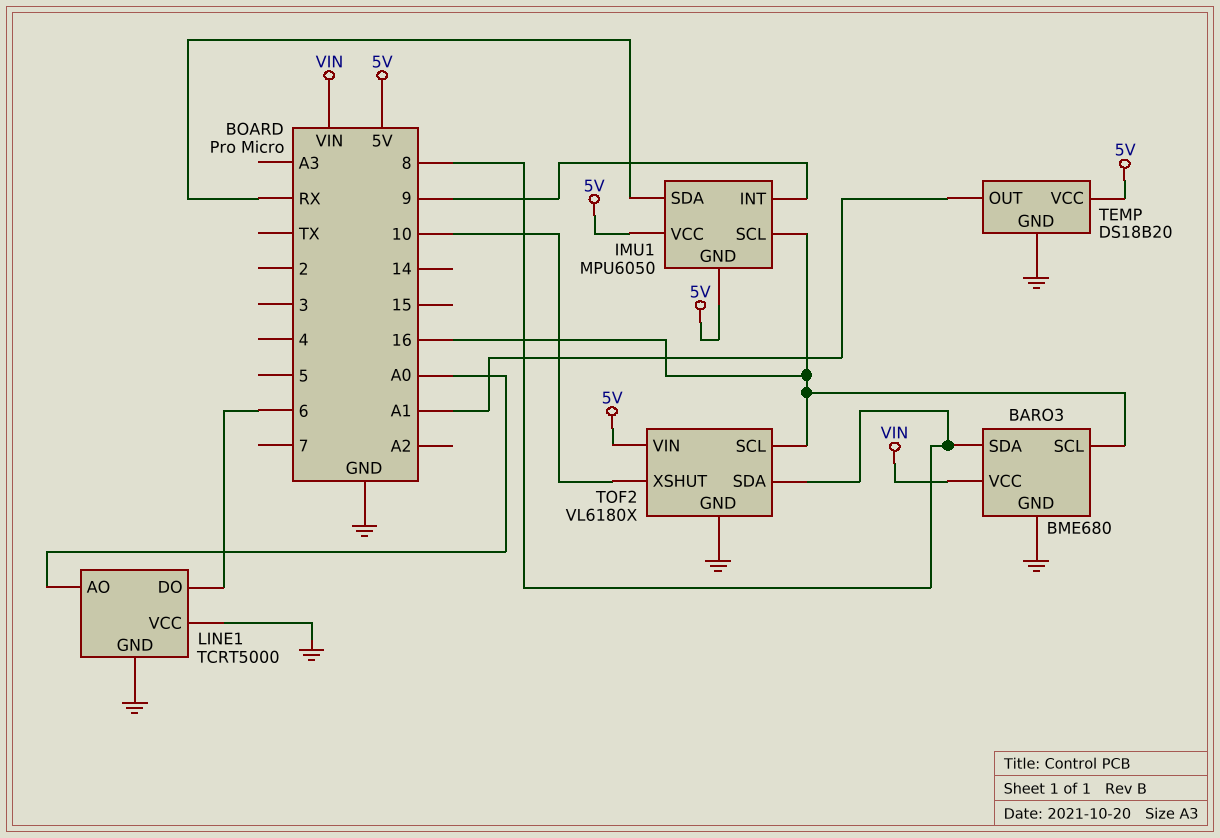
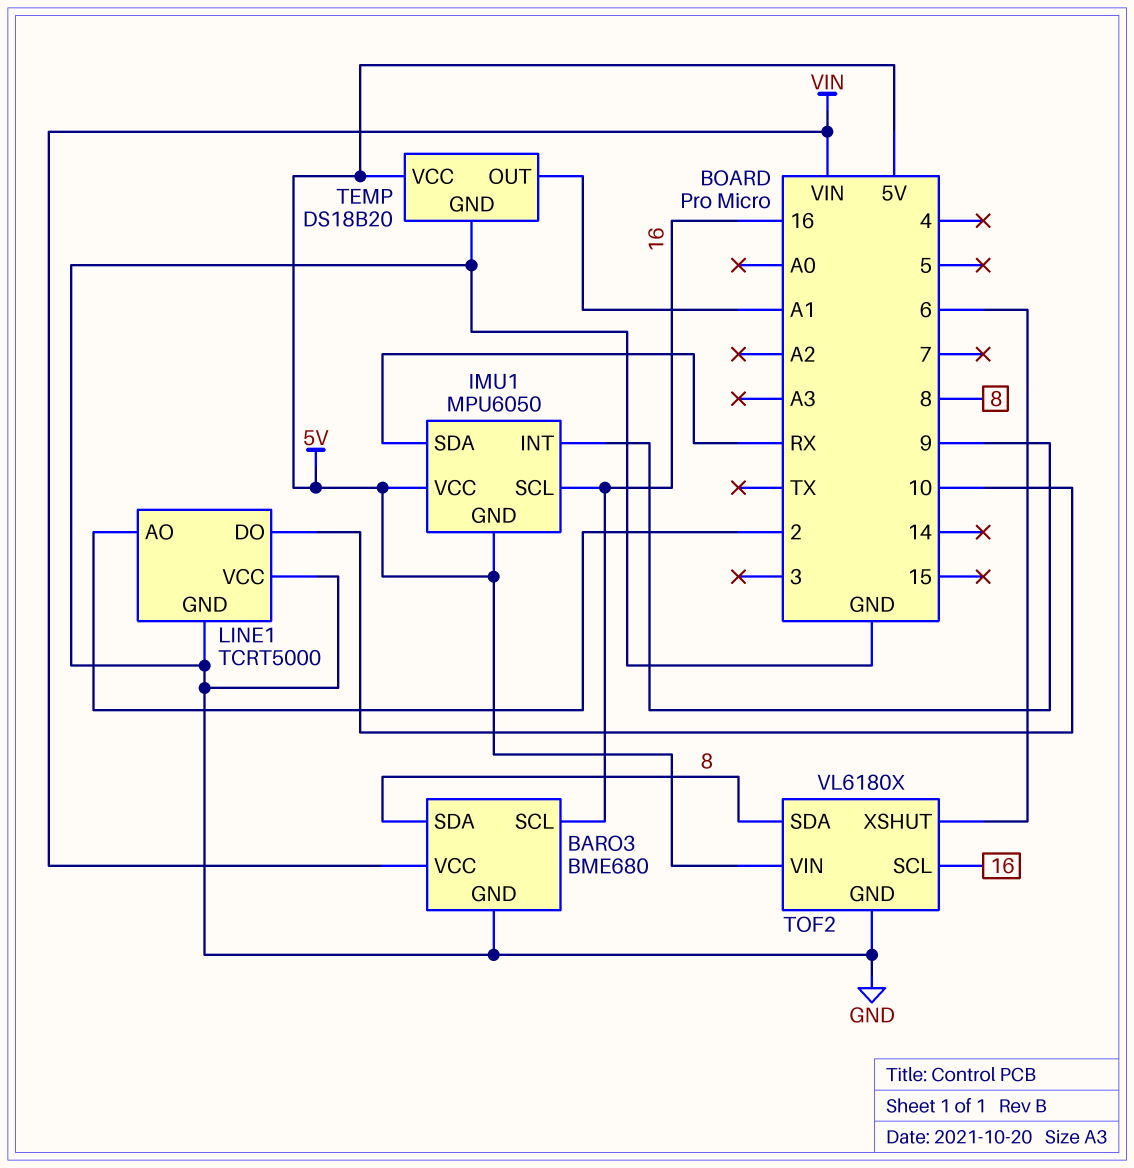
LINE1 pin AO: A0 -> 2
LINE1 pin DO: 6 -> 10
TOF2 pin XSHUT: 10 -> 6

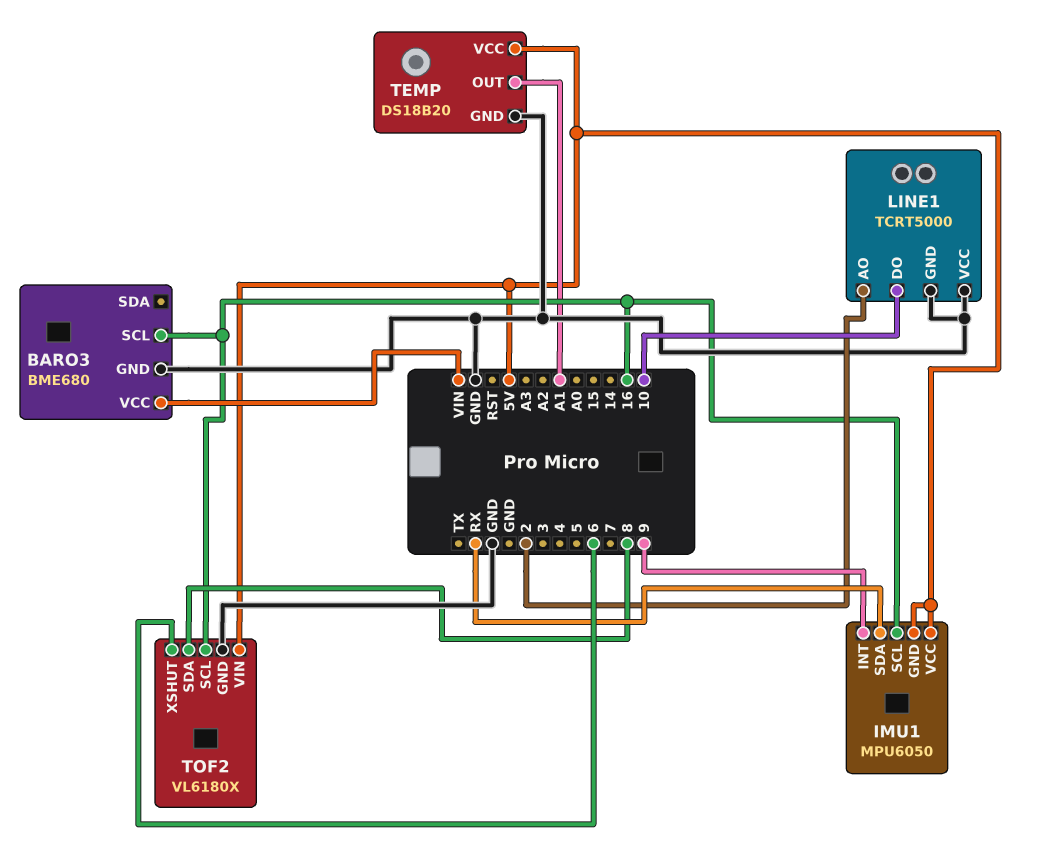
BARO3 pin SDA: 8 -> none

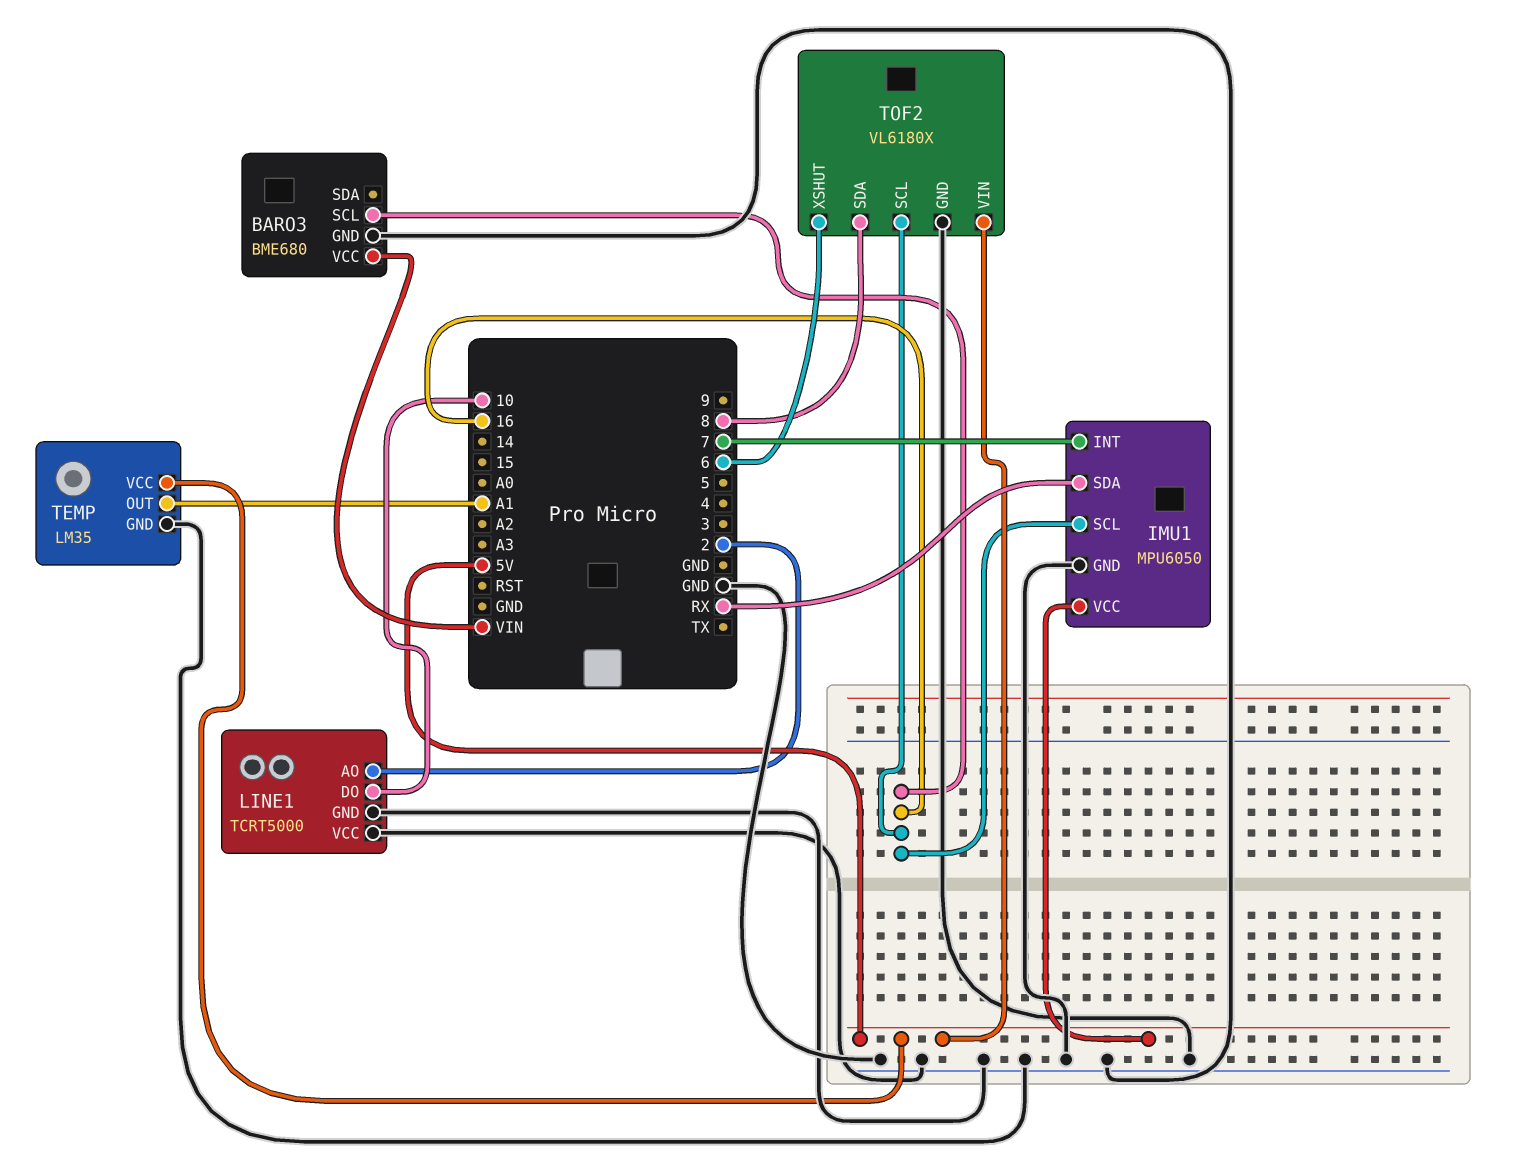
IMU1 pin GND: 5V -> GND
IMU1 pin INT: 9 -> 7
TEMP: DS18B20 -> LM35

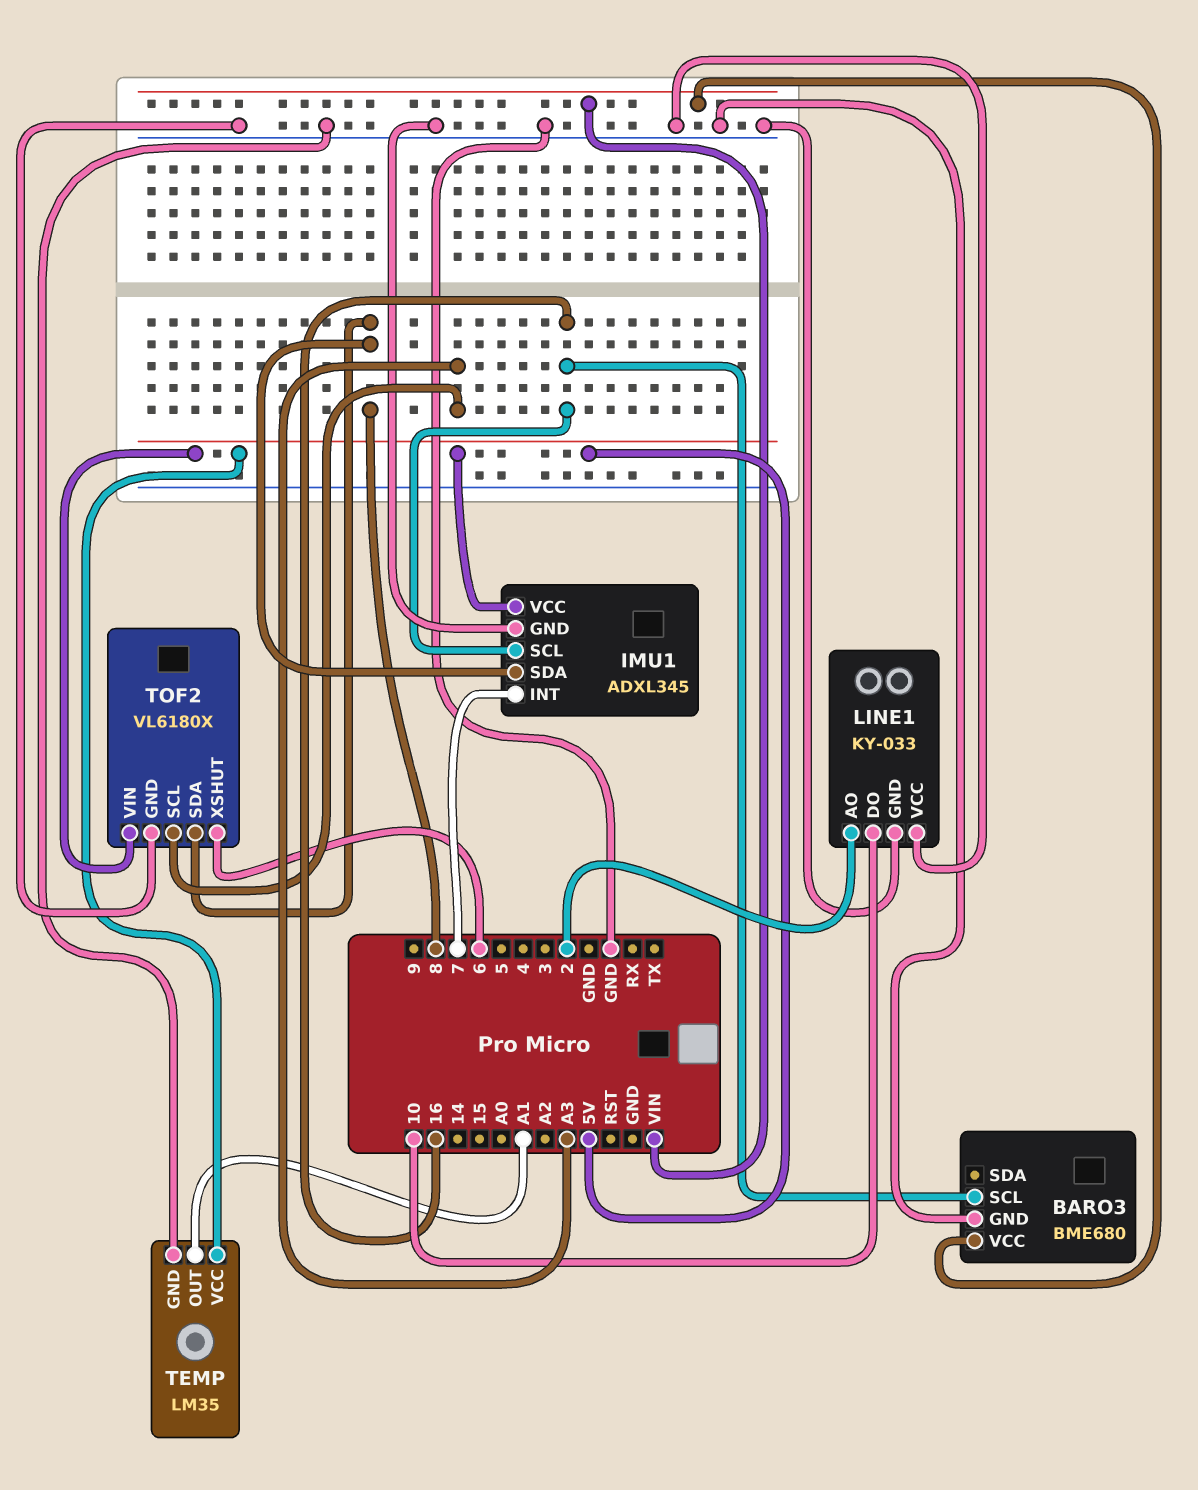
IMU1: MPU6050 -> ADXL345
IMU1 pin SDA: RX -> 8
LINE1: TCRT5000 -> KY-033
TOF2 pin SCL: 16 -> A3

